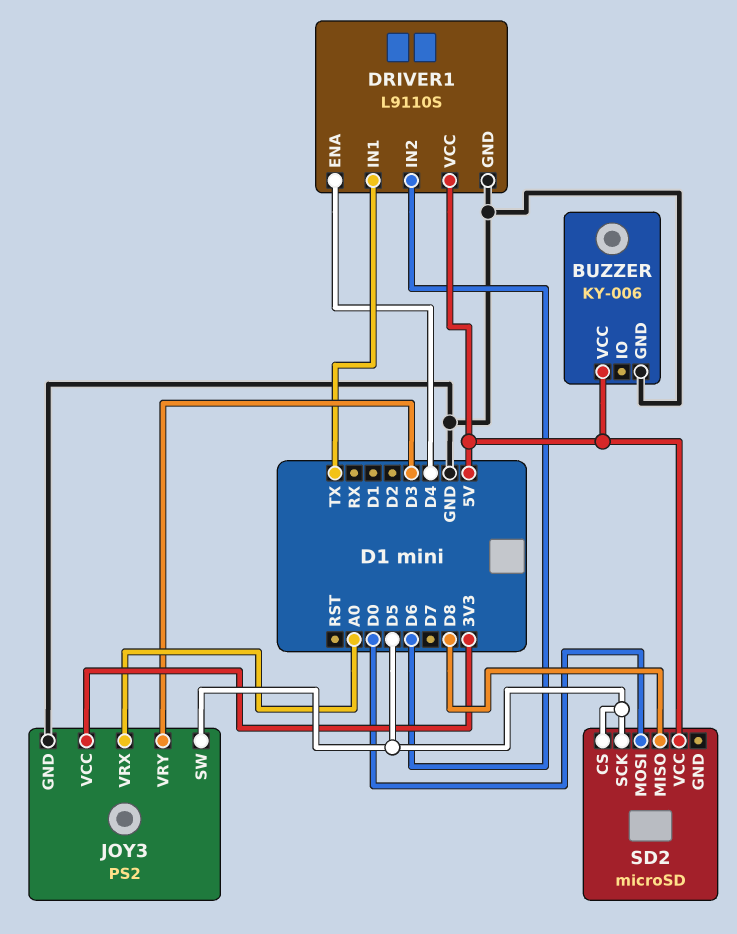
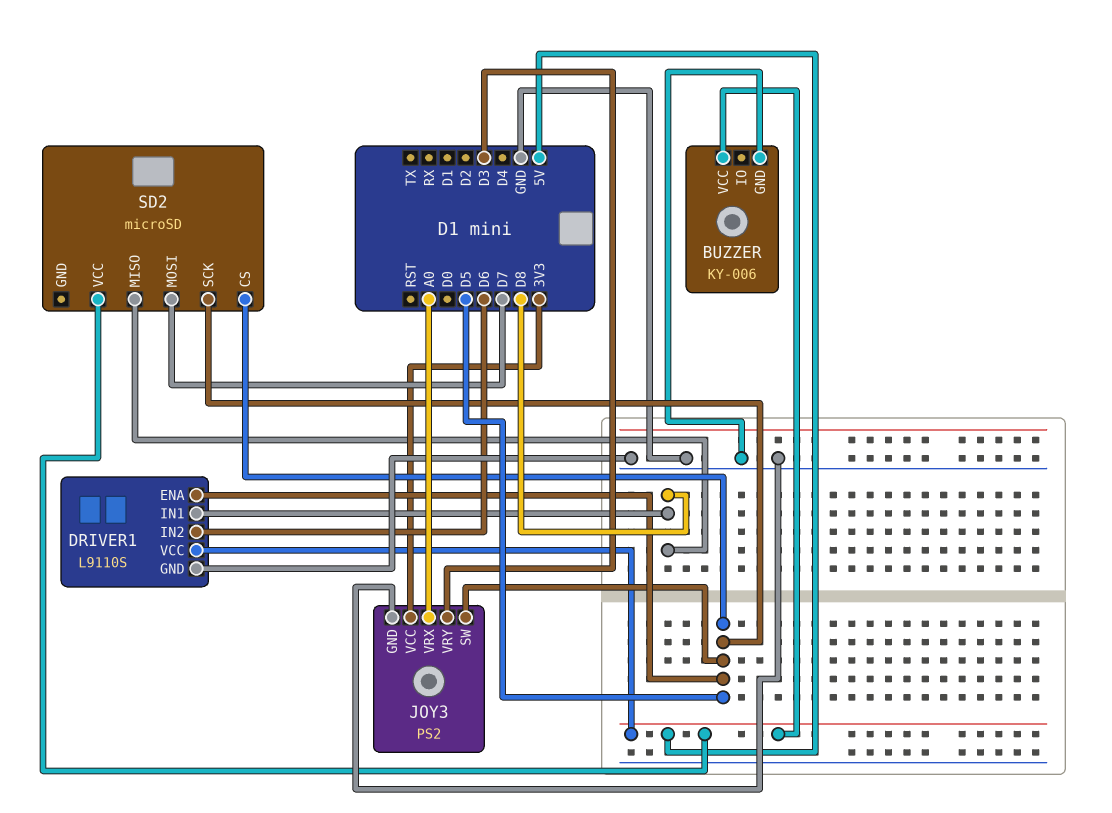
DRIVER1 pin ENA: D4 -> D5
DRIVER1 pin IN1: TX -> D8
SD2 pin MOSI: D0 -> D7

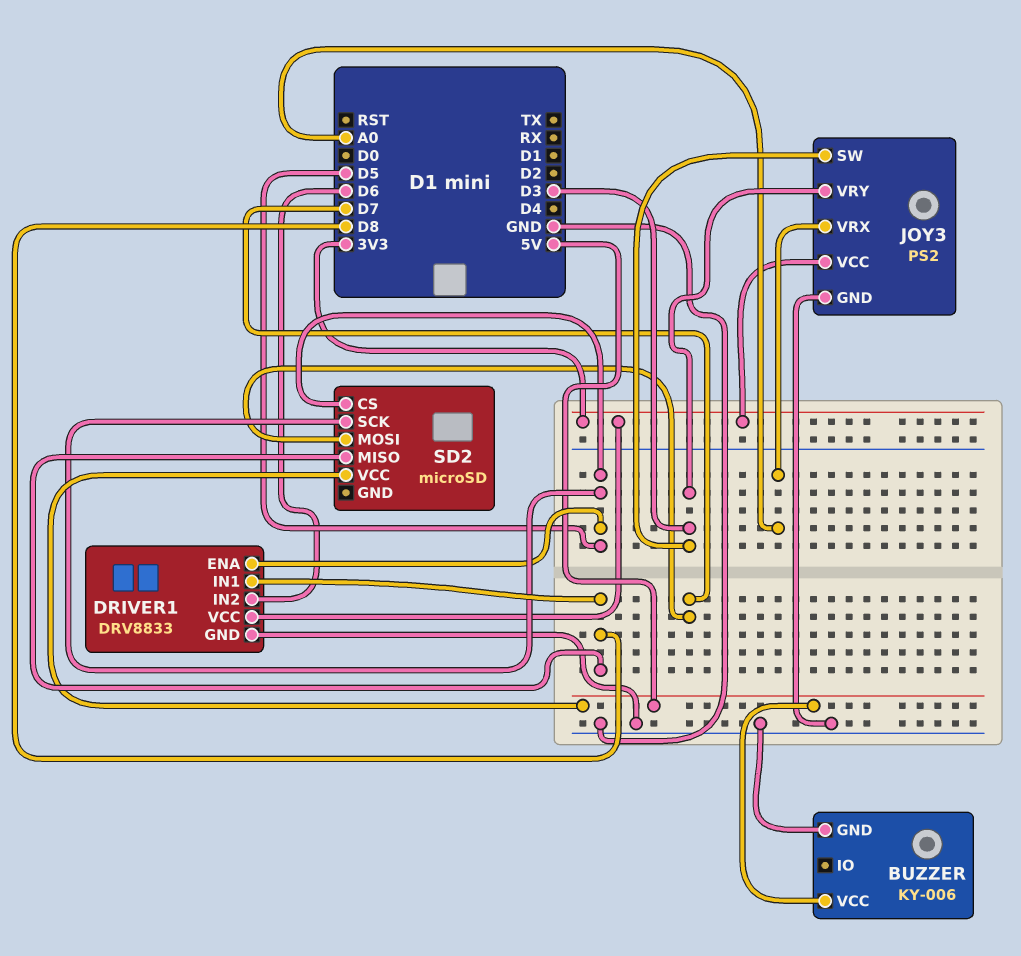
DRIVER1: L9110S -> DRV8833
DRIVER1 pin VCC: 5V -> 3V3
JOY3 pin SW: D5 -> D3

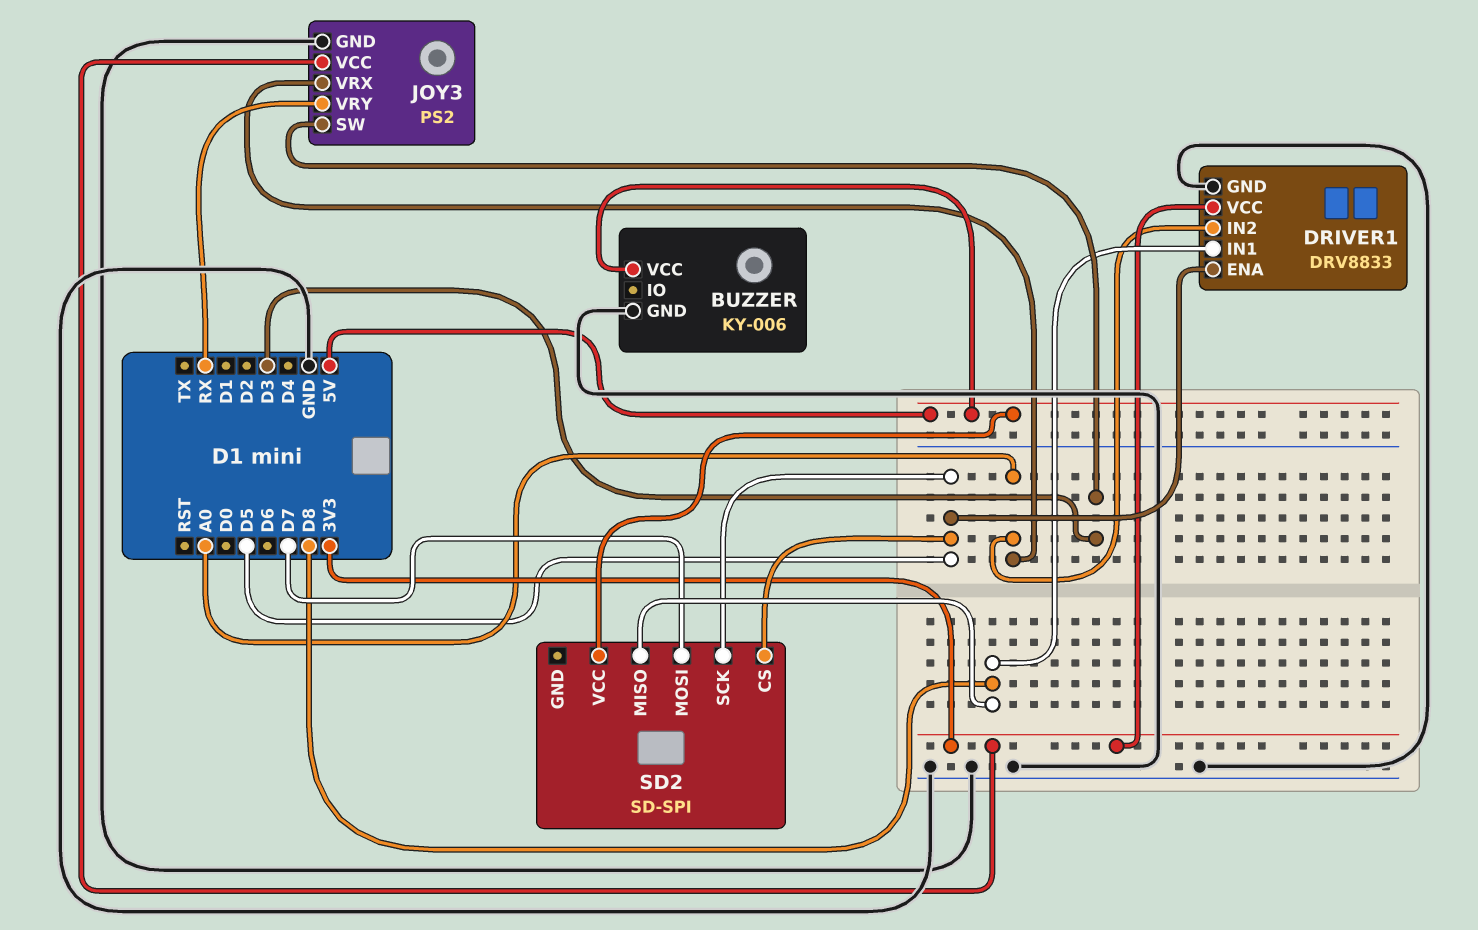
DRIVER1 pin IN2: D6 -> A0
JOY3 pin VRY: D3 -> RX
SD2: microSD -> SD-SPI

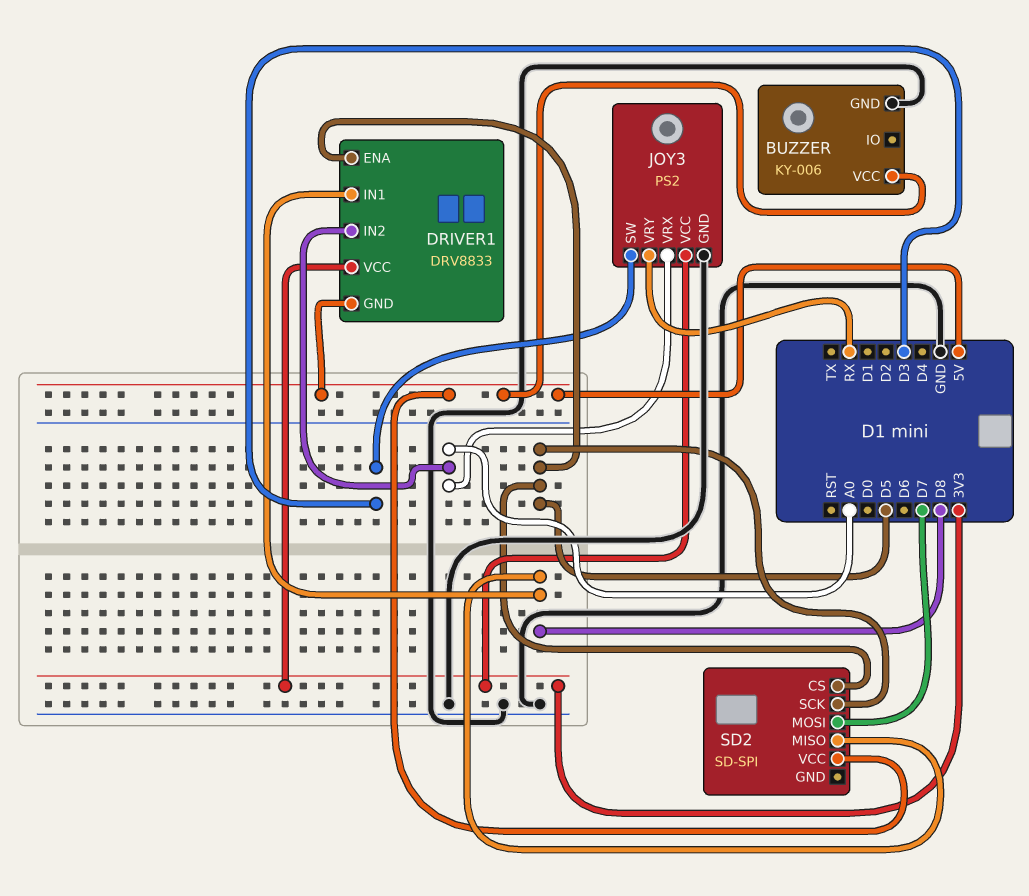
DRIVER1 pin GND: GND -> 5V

